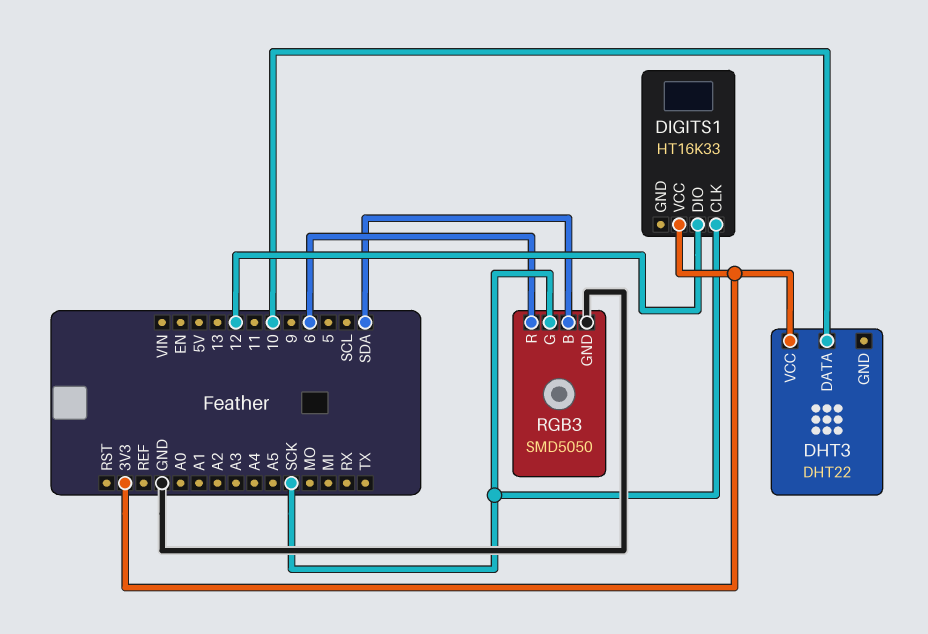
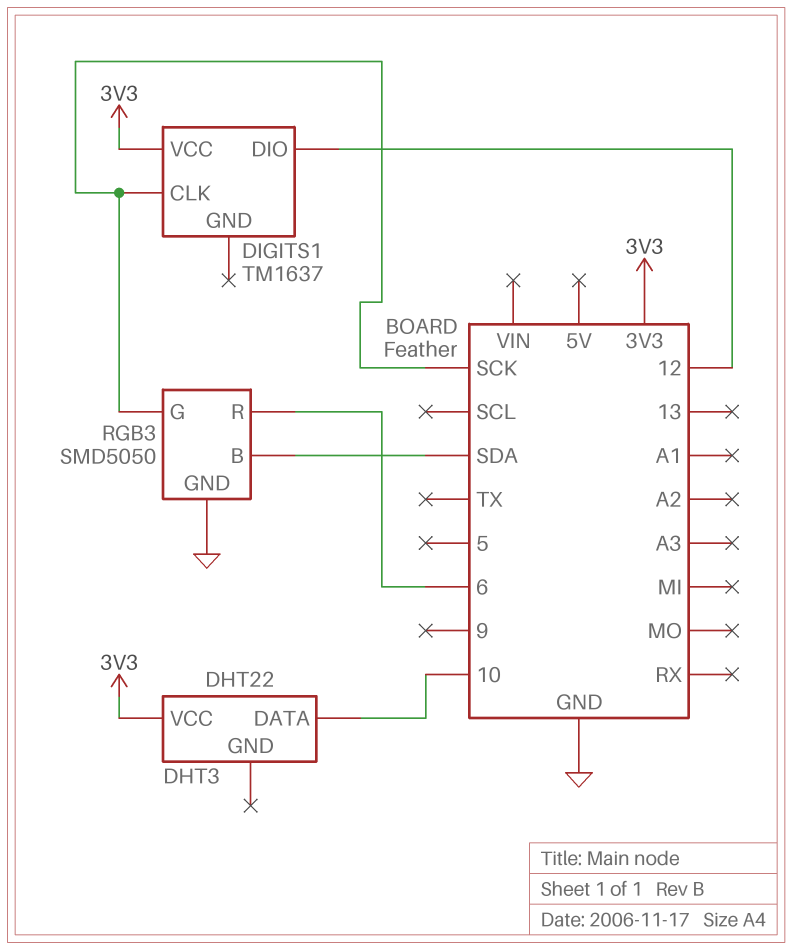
DIGITS1: HT16K33 -> TM1637

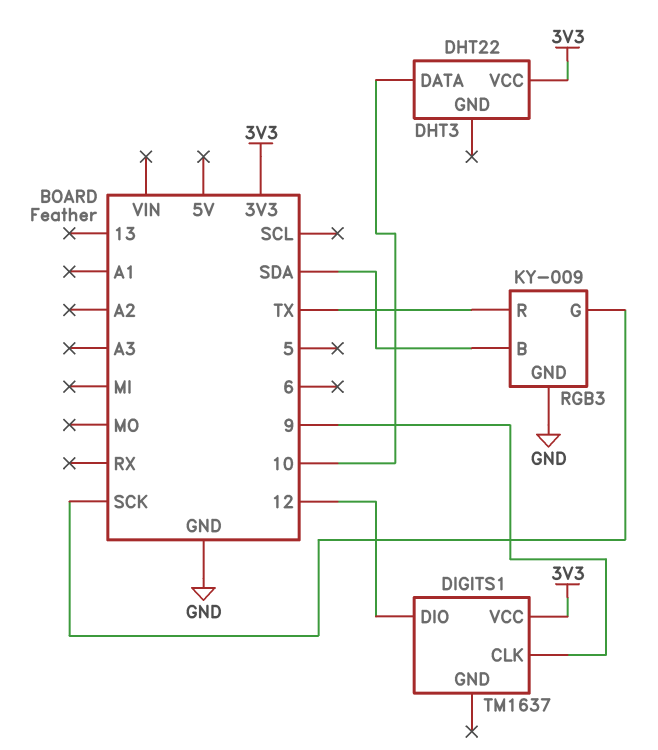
DIGITS1 pin CLK: SCK -> 9
RGB3: SMD5050 -> KY-009
RGB3 pin R: 6 -> TX

